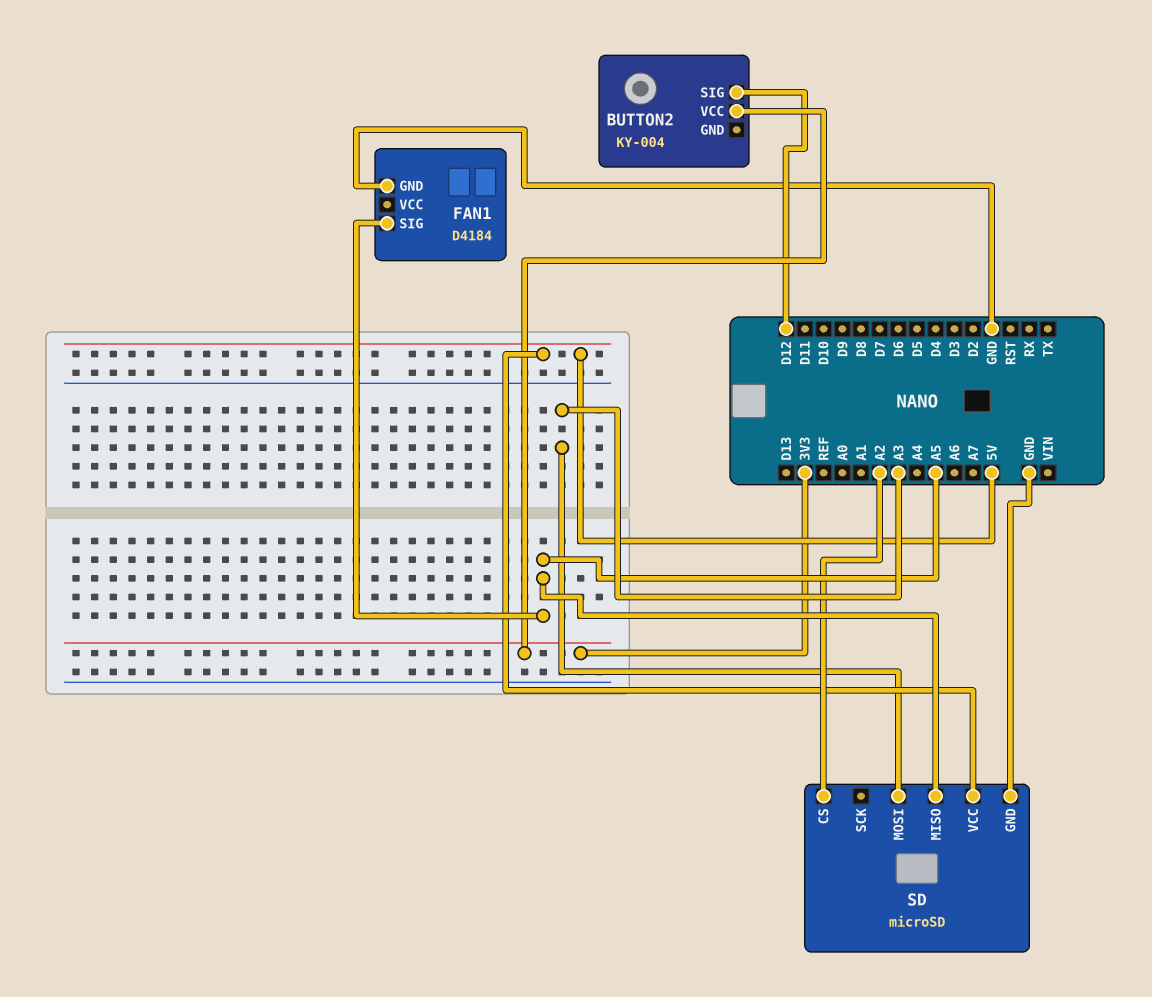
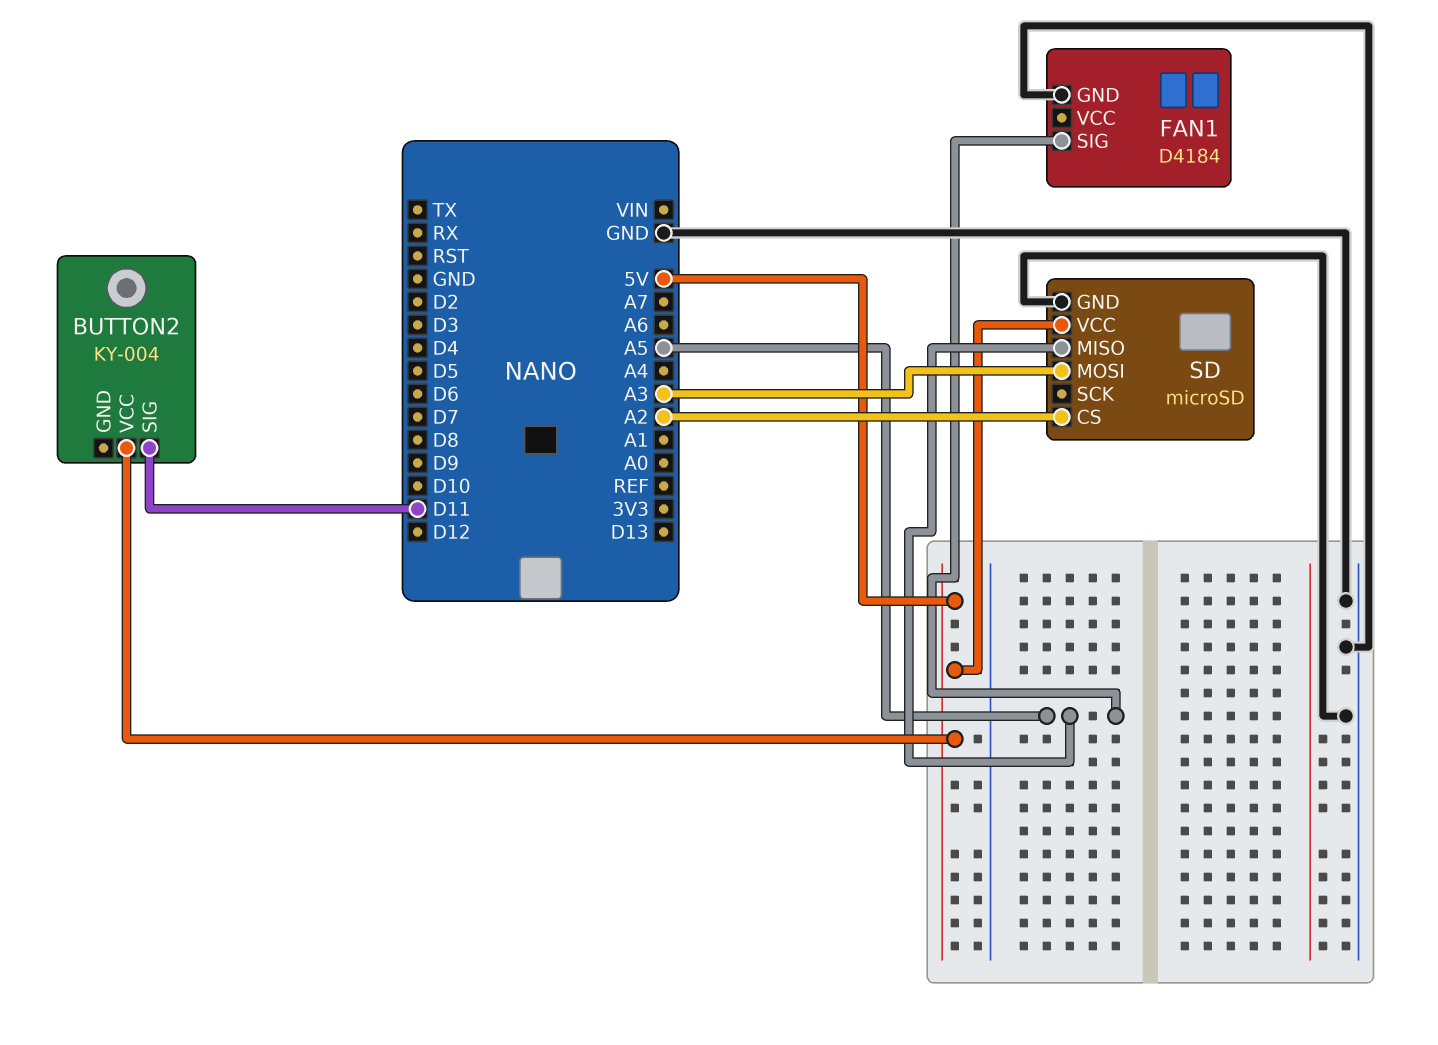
BUTTON2 pin SIG: D12 -> D11
BUTTON2 pin VCC: 3V3 -> 5V

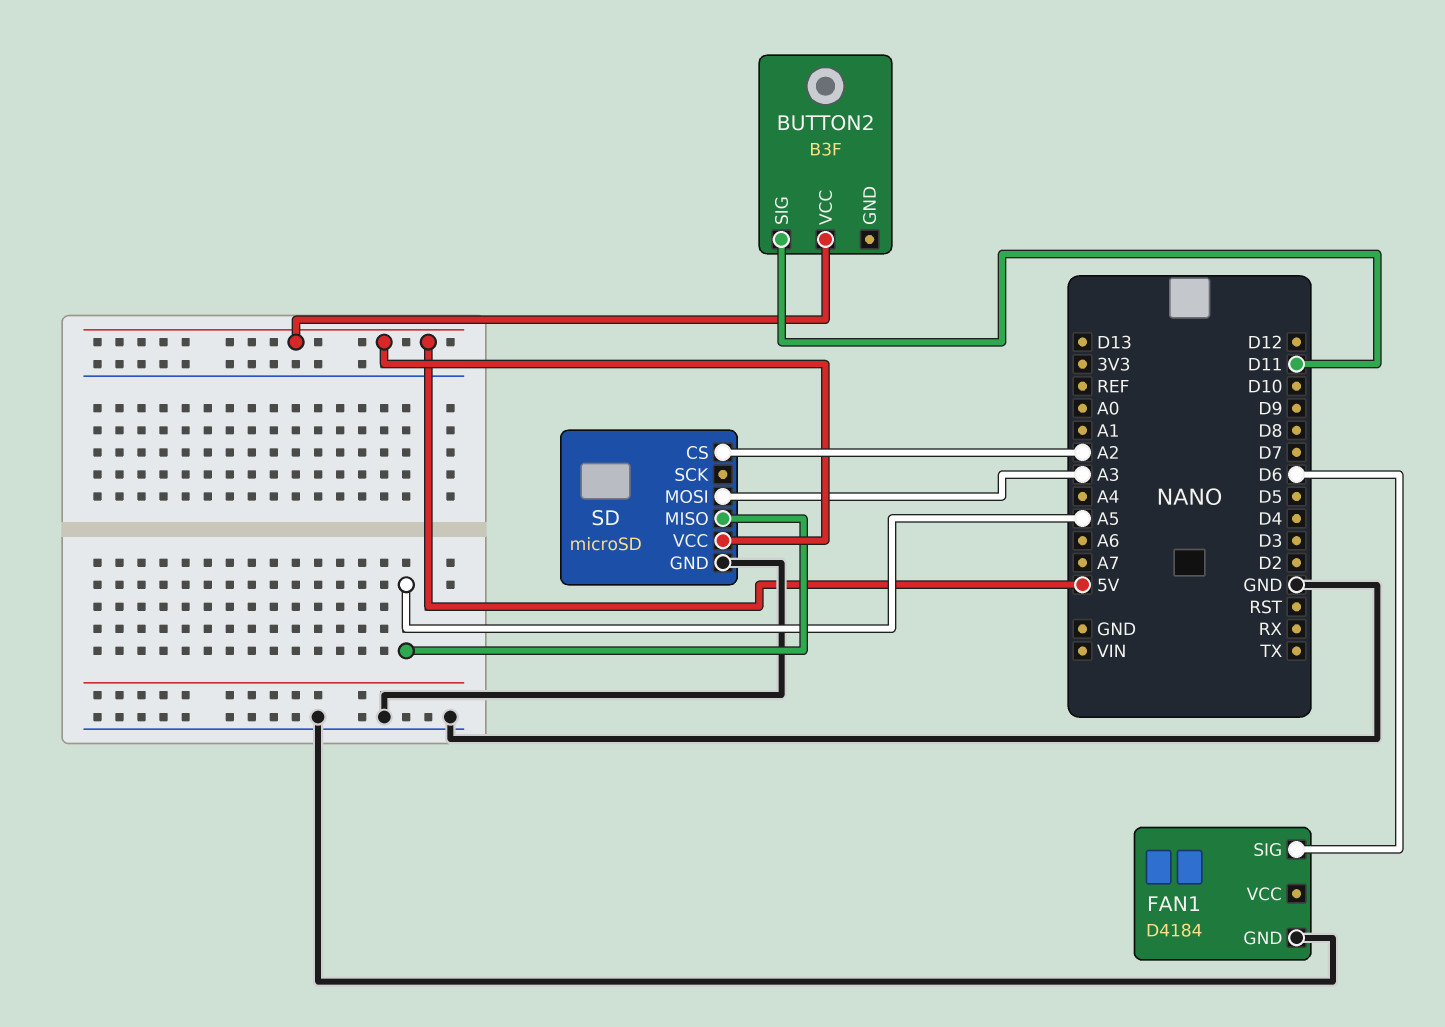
BUTTON2: KY-004 -> B3F
FAN1 pin SIG: A5 -> D6

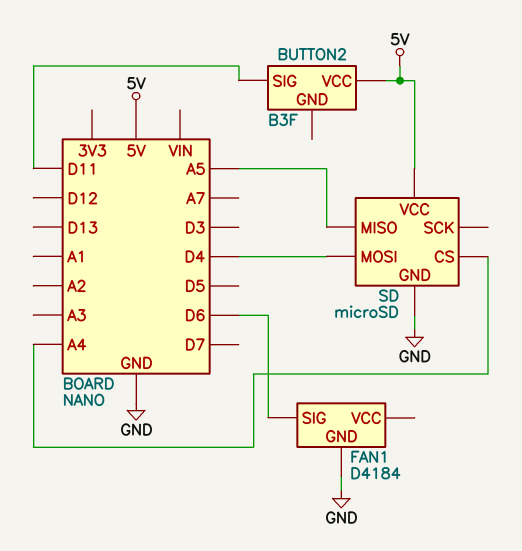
SD pin CS: A2 -> A4
SD pin MOSI: A3 -> D4

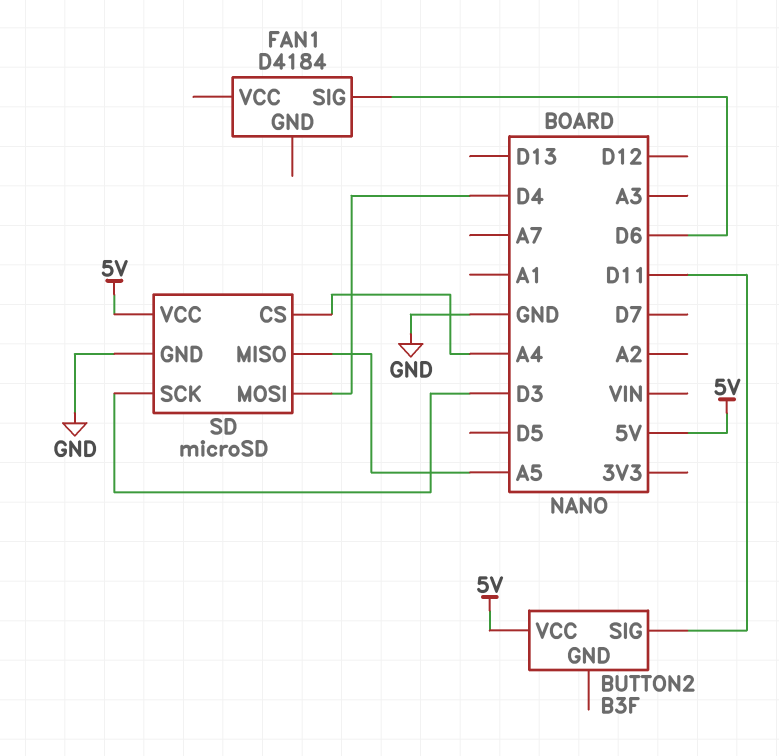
FAN1 pin GND: GND -> none
SD pin SCK: none -> D3

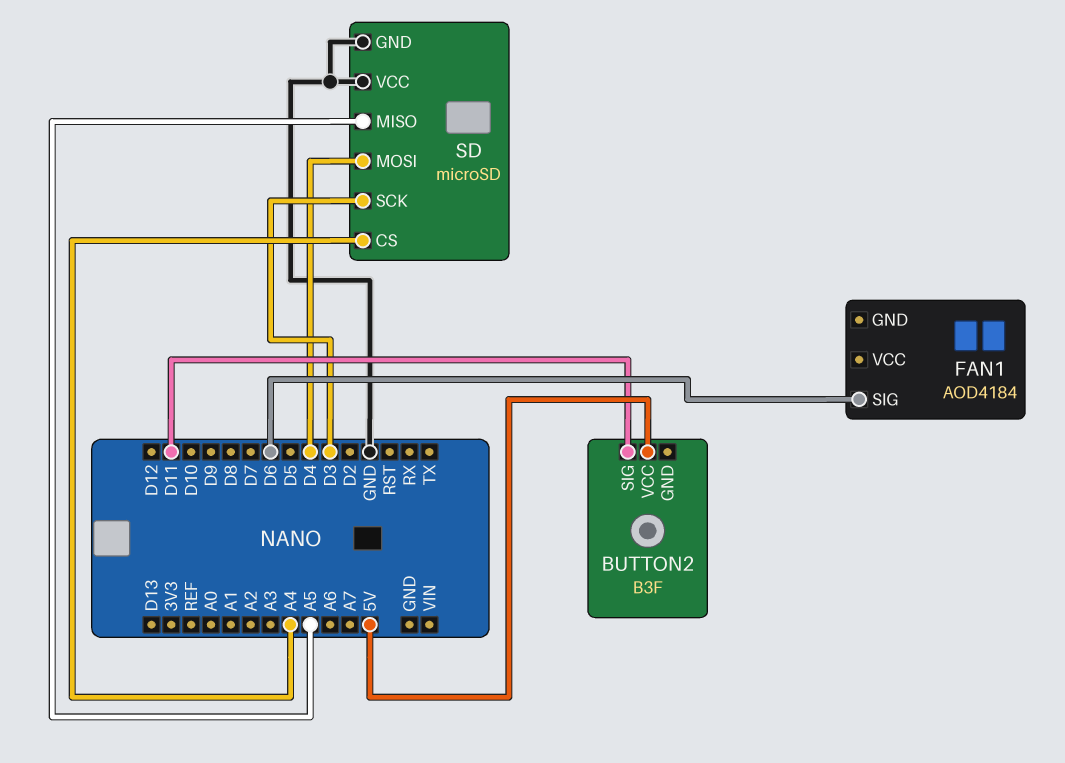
FAN1: D4184 -> AOD4184
SD pin VCC: 5V -> GND

